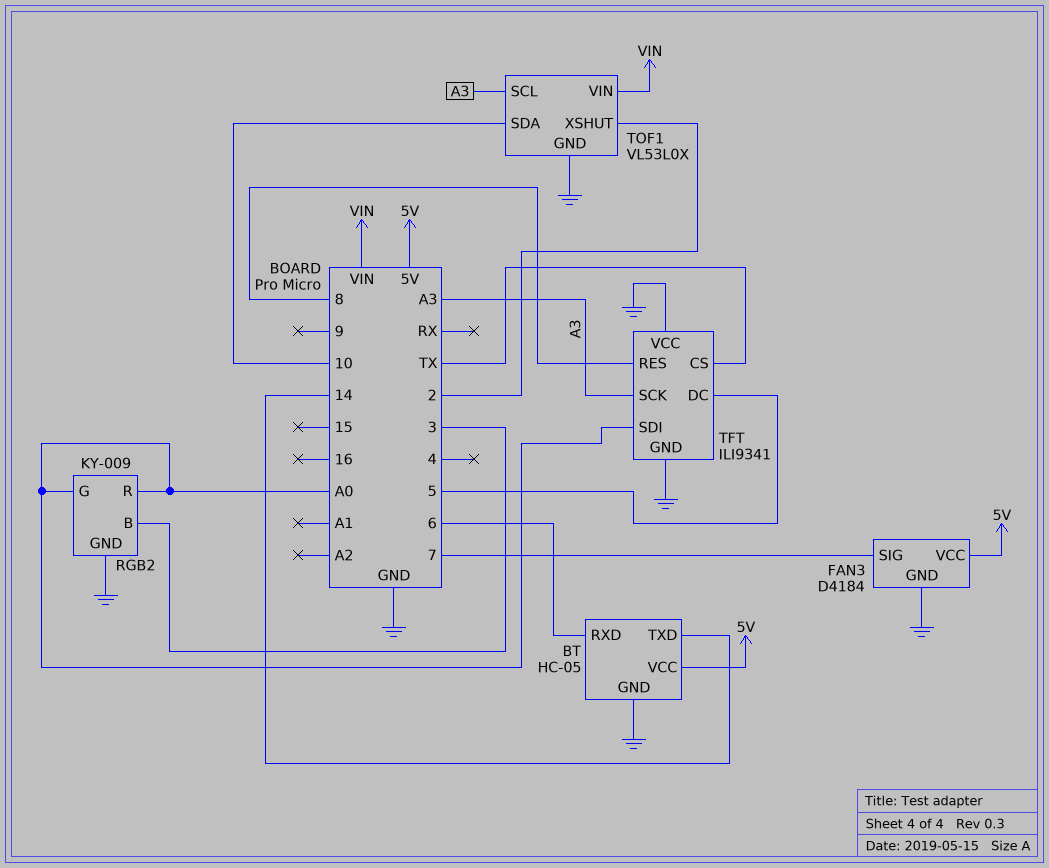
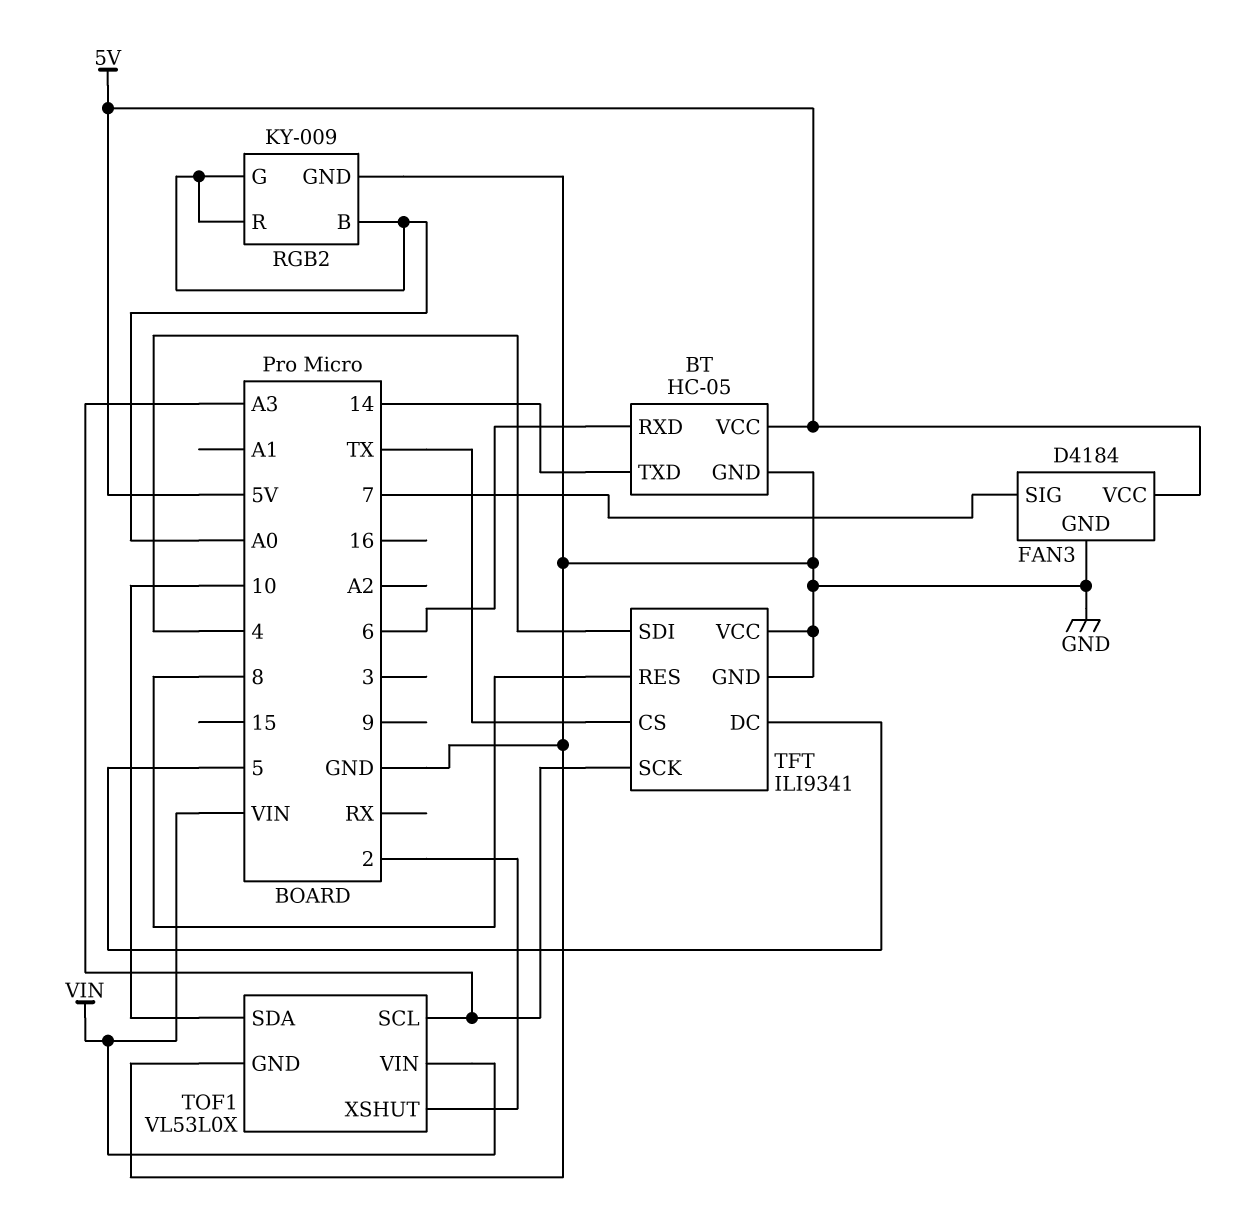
RGB2 pin B: 3 -> A0
TFT pin SDI: A0 -> 4

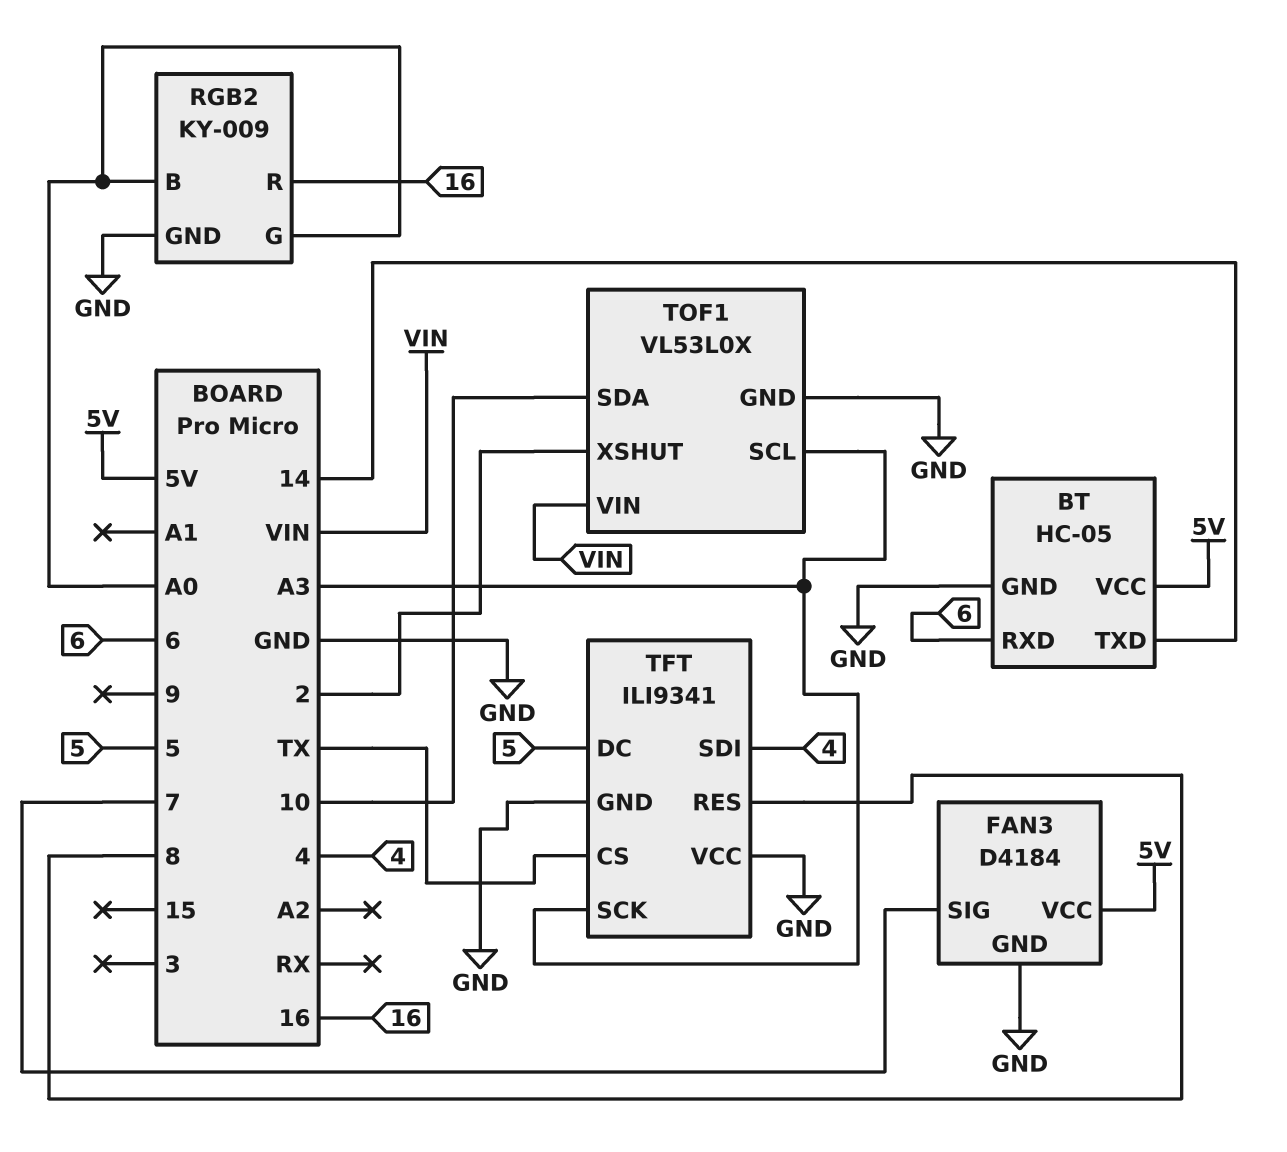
RGB2 pin R: A0 -> 16

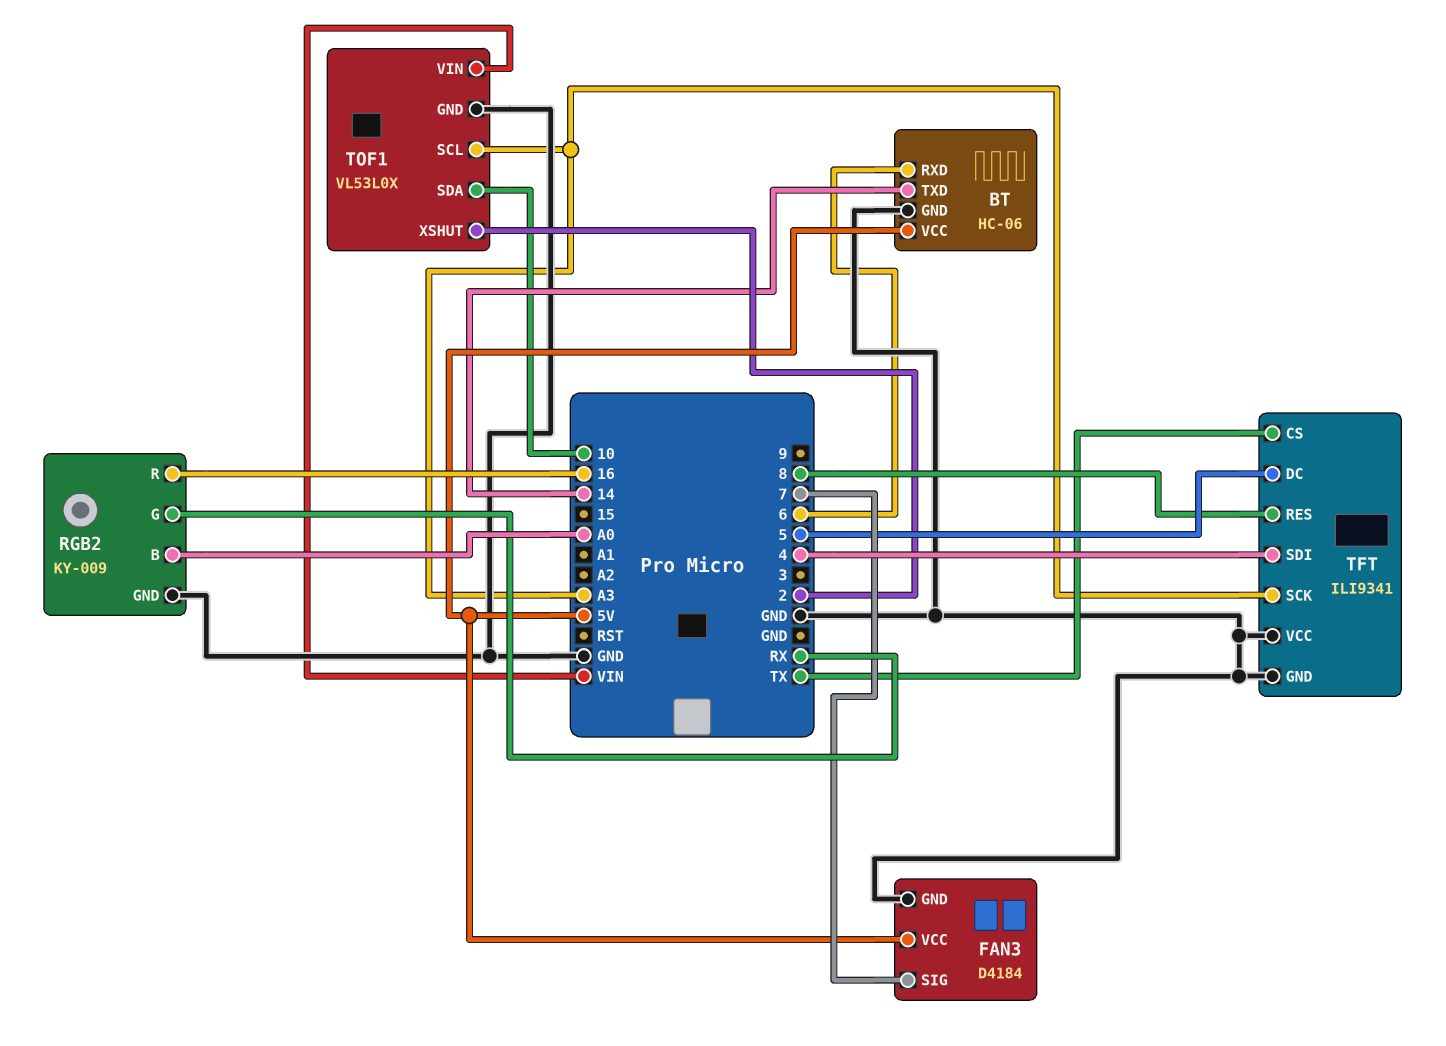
BT: HC-05 -> HC-06
RGB2 pin G: A0 -> RX

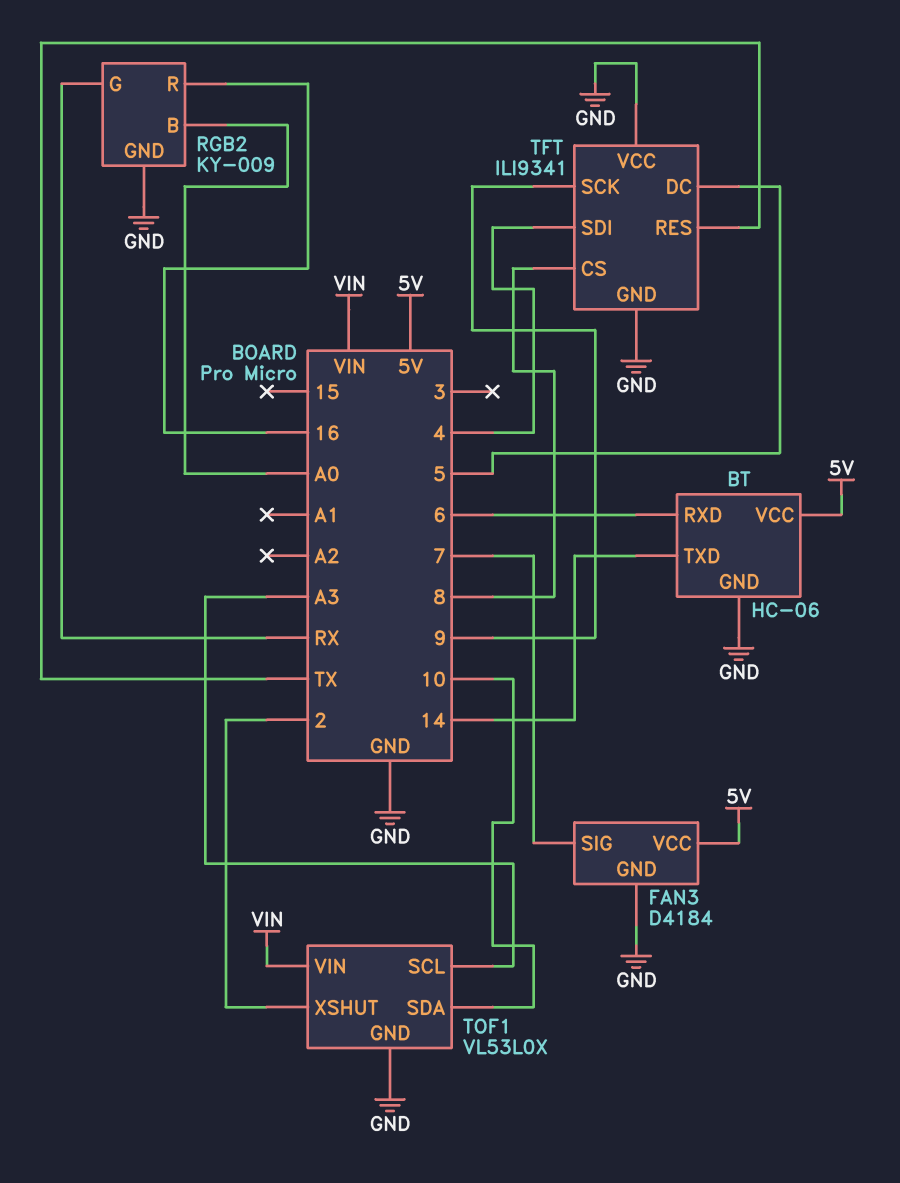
TFT pin CS: TX -> 8
TFT pin RES: 8 -> TX
TFT pin SCK: A3 -> 9

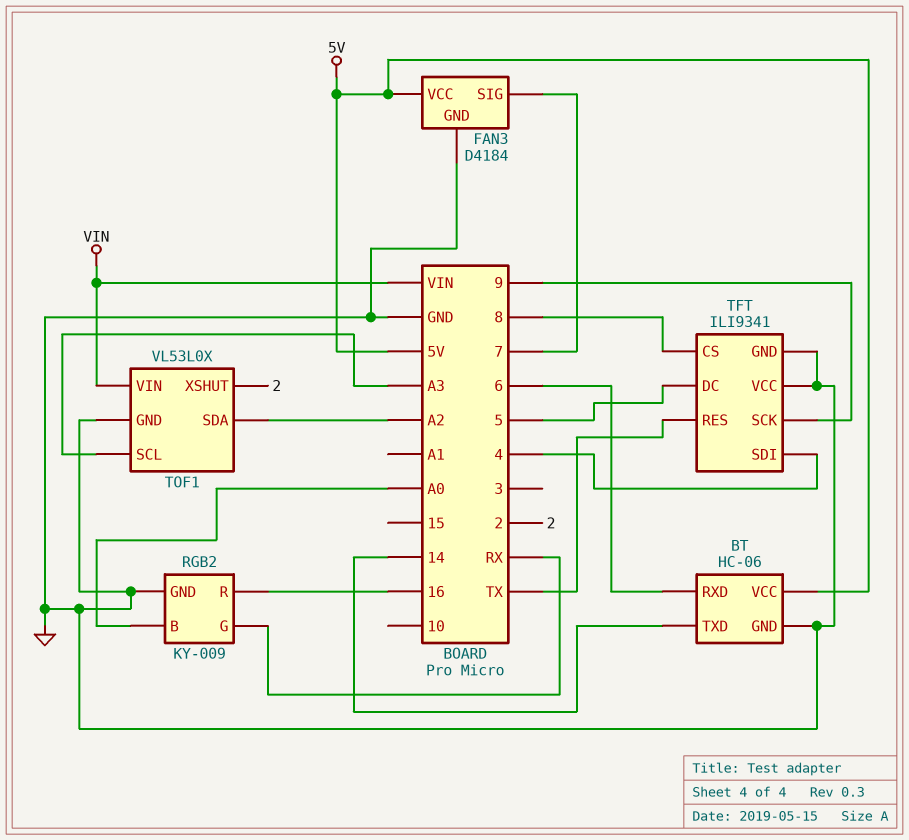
TOF1 pin SDA: 10 -> A2

